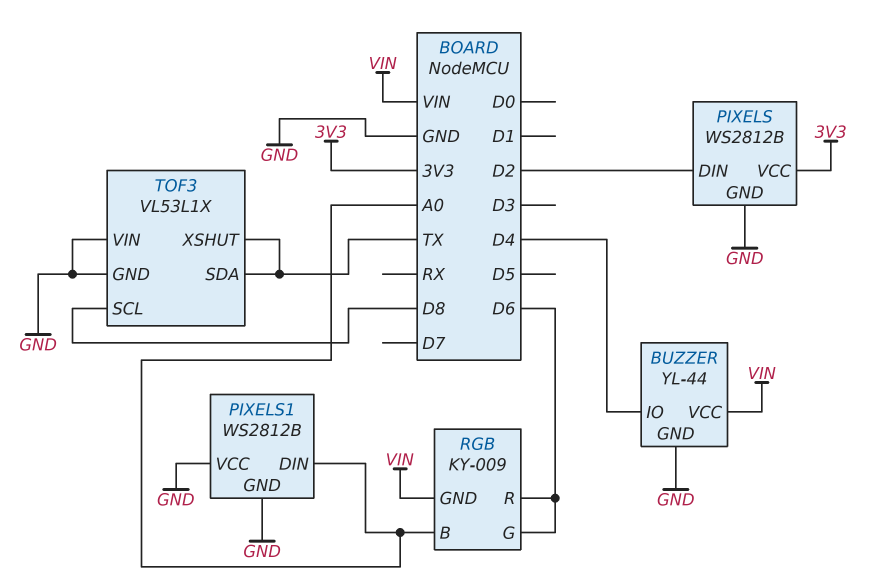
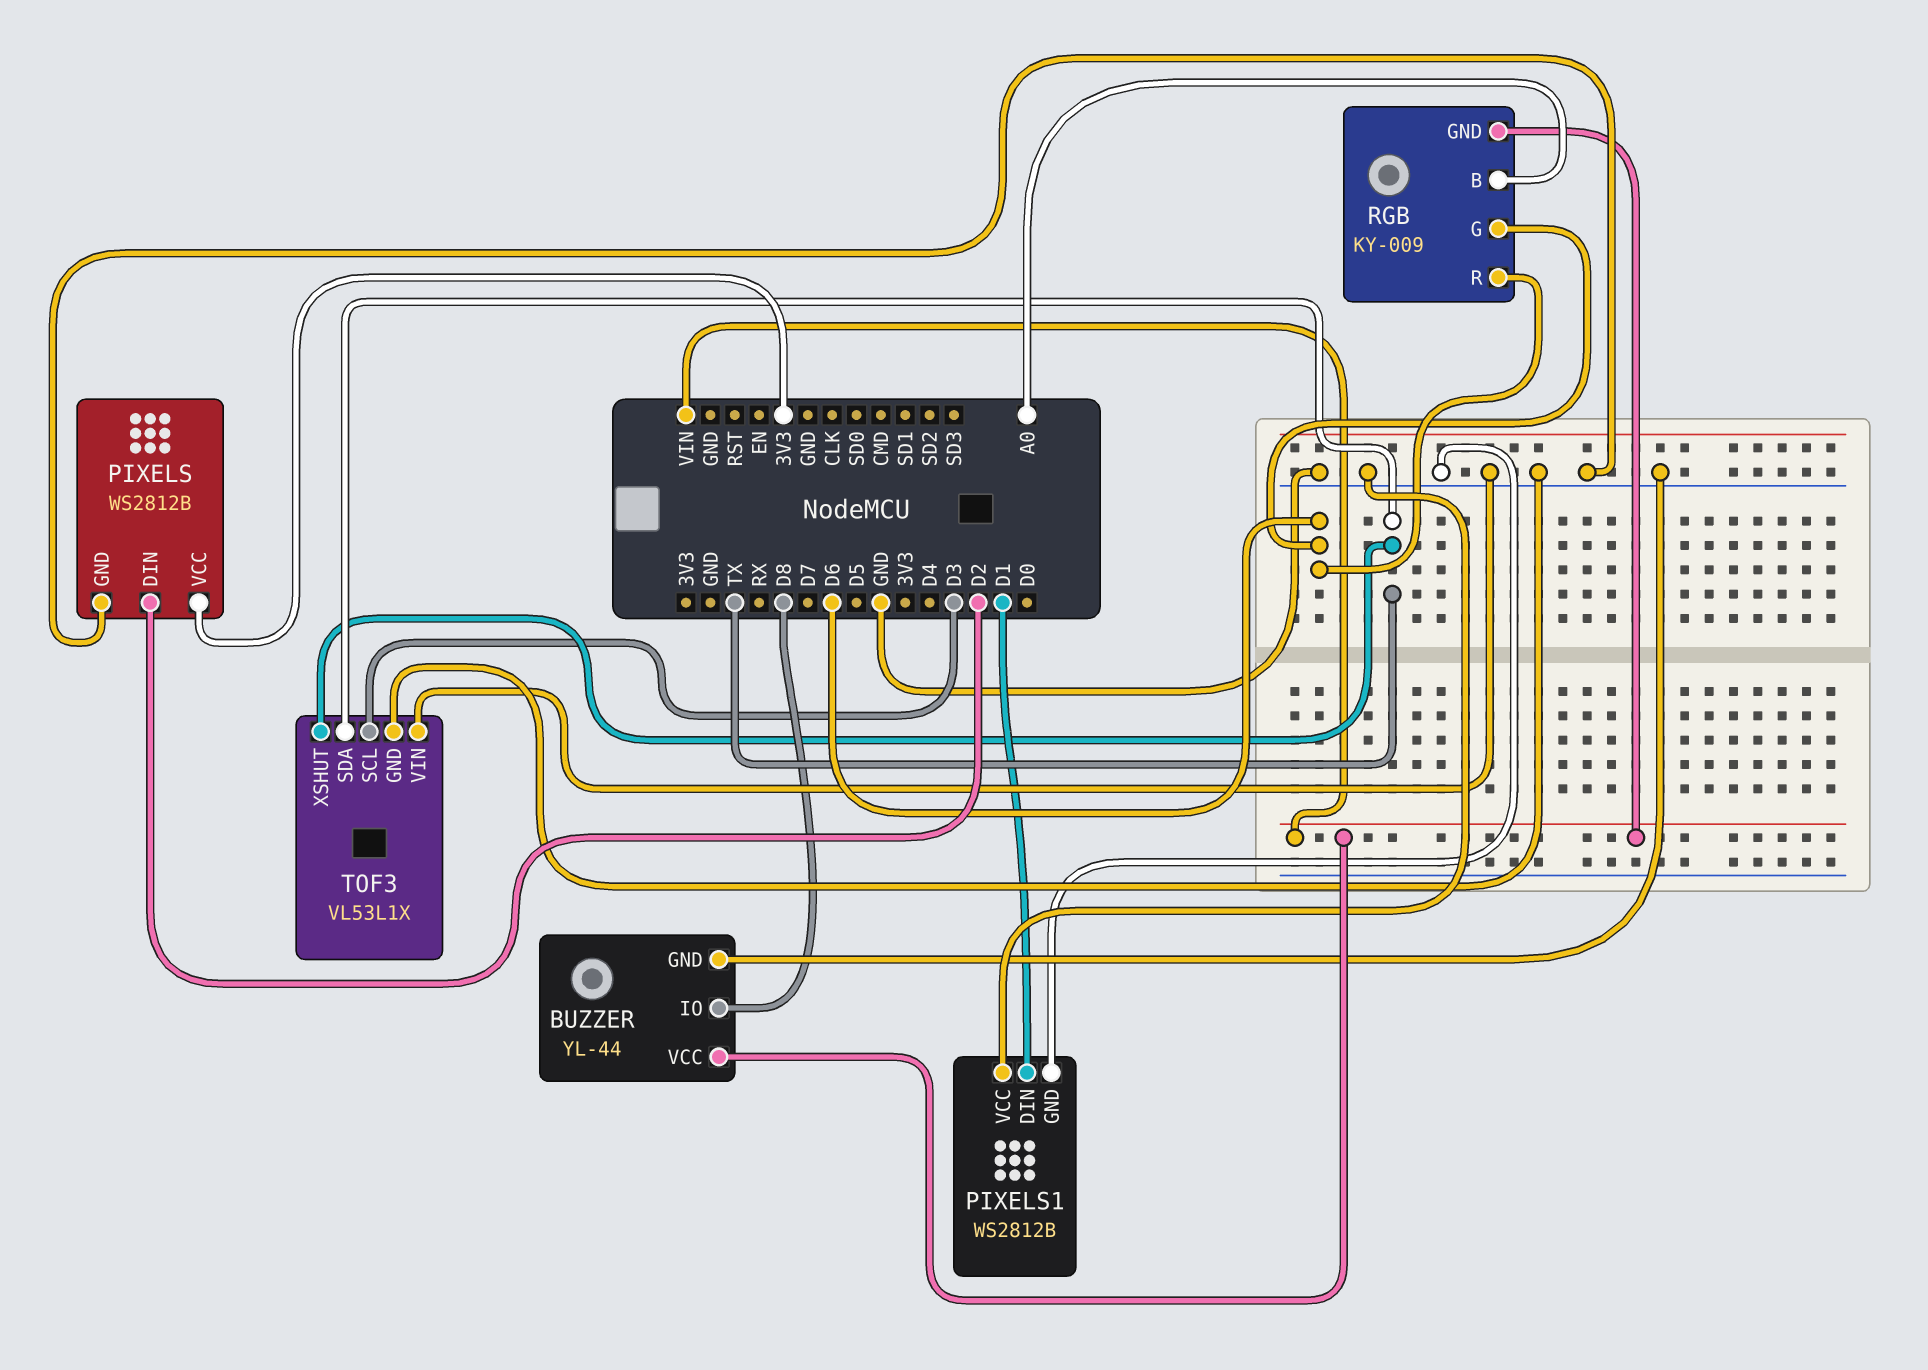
BUZZER pin IO: D4 -> D8
PIXELS1 pin DIN: A0 -> D1
TOF3 pin SCL: D8 -> D3

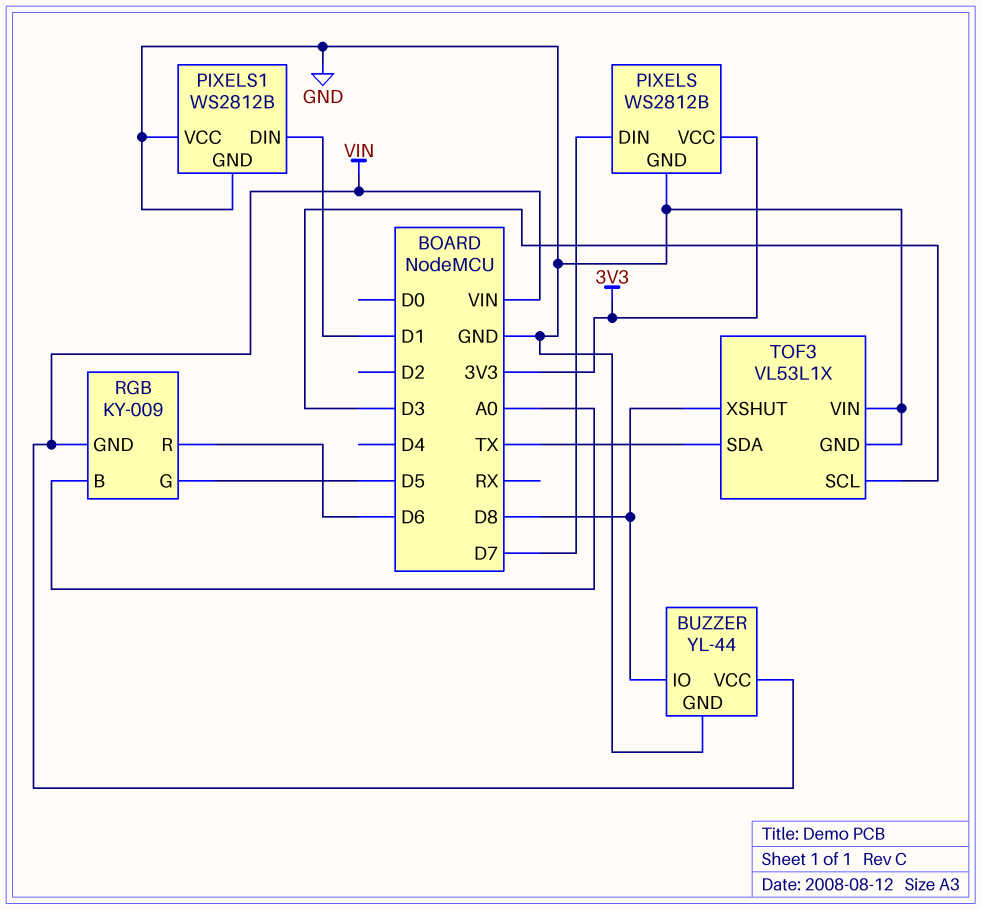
PIXELS pin DIN: D2 -> D7
RGB pin G: D6 -> D5
TOF3 pin XSHUT: TX -> D8

